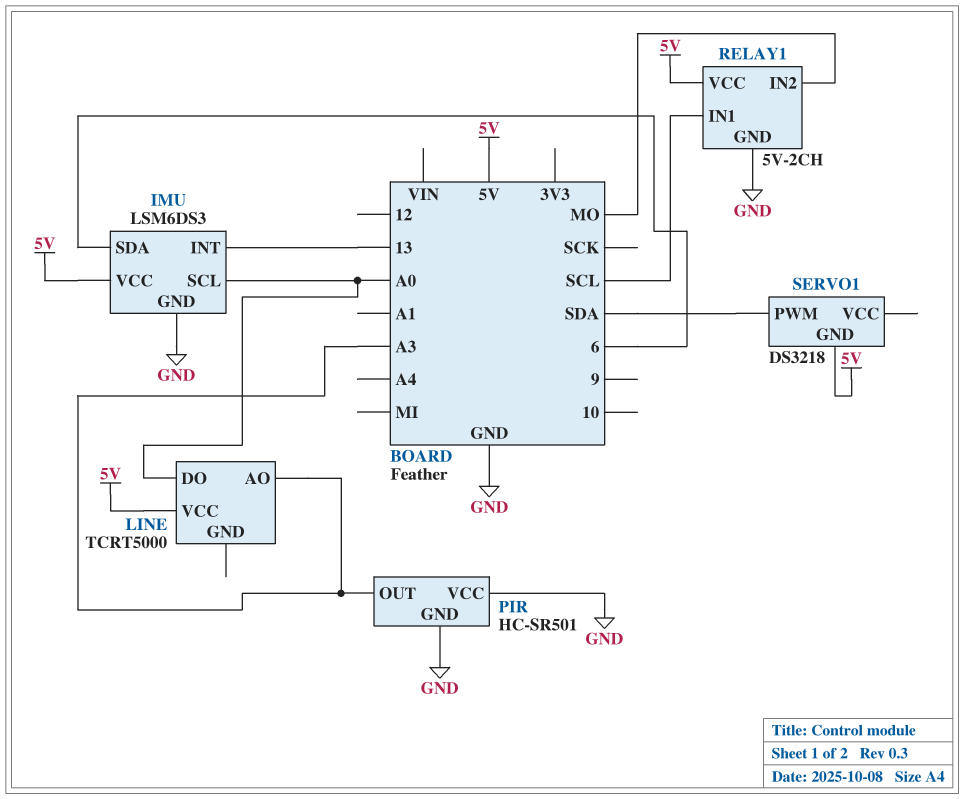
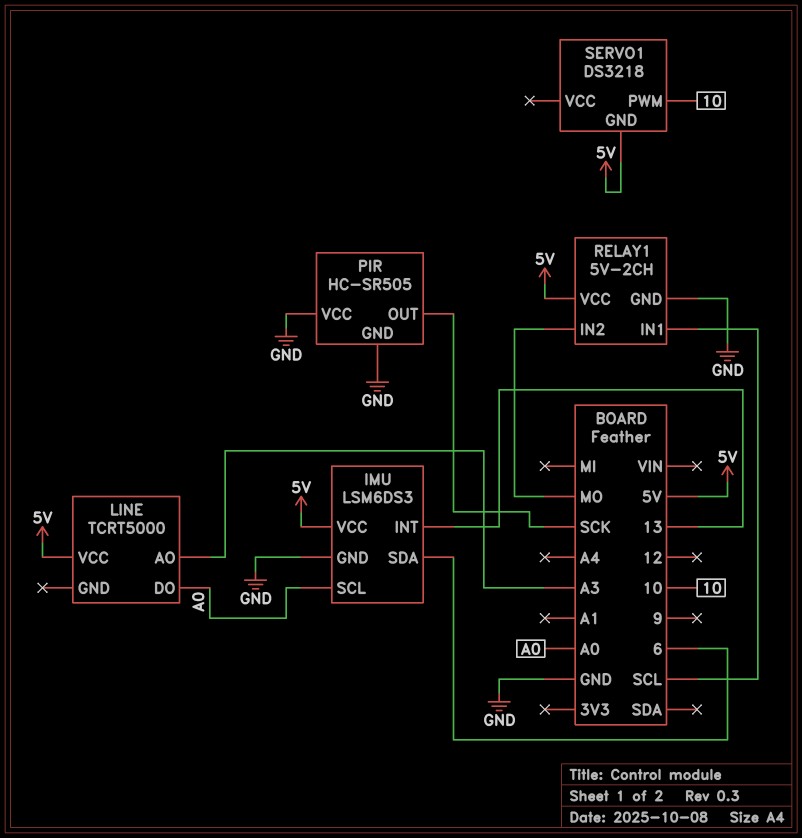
PIR: HC-SR501 -> HC-SR505
PIR pin OUT: A3 -> SCK
SERVO1 pin PWM: SDA -> 10

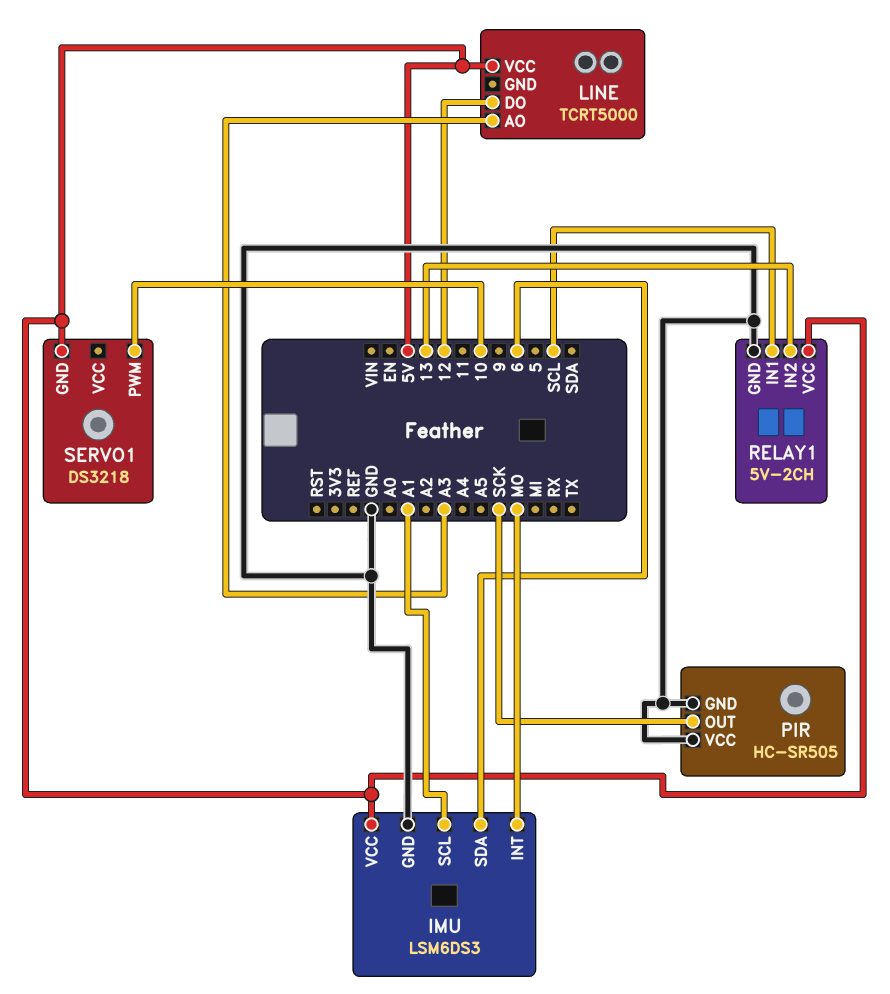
IMU pin INT: 13 -> MO
IMU pin SCL: A0 -> A1
LINE pin DO: A0 -> 12
RELAY1 pin IN2: MO -> 13

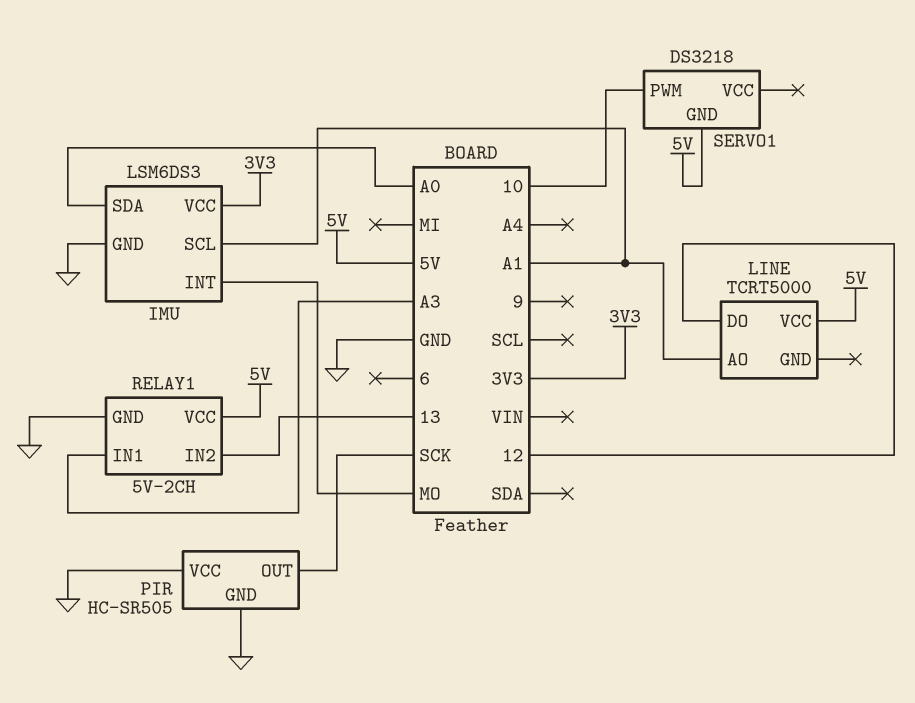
IMU pin SDA: 6 -> A0
IMU pin VCC: 5V -> 3V3
LINE pin AO: A3 -> A1
RELAY1 pin IN1: SCL -> A3

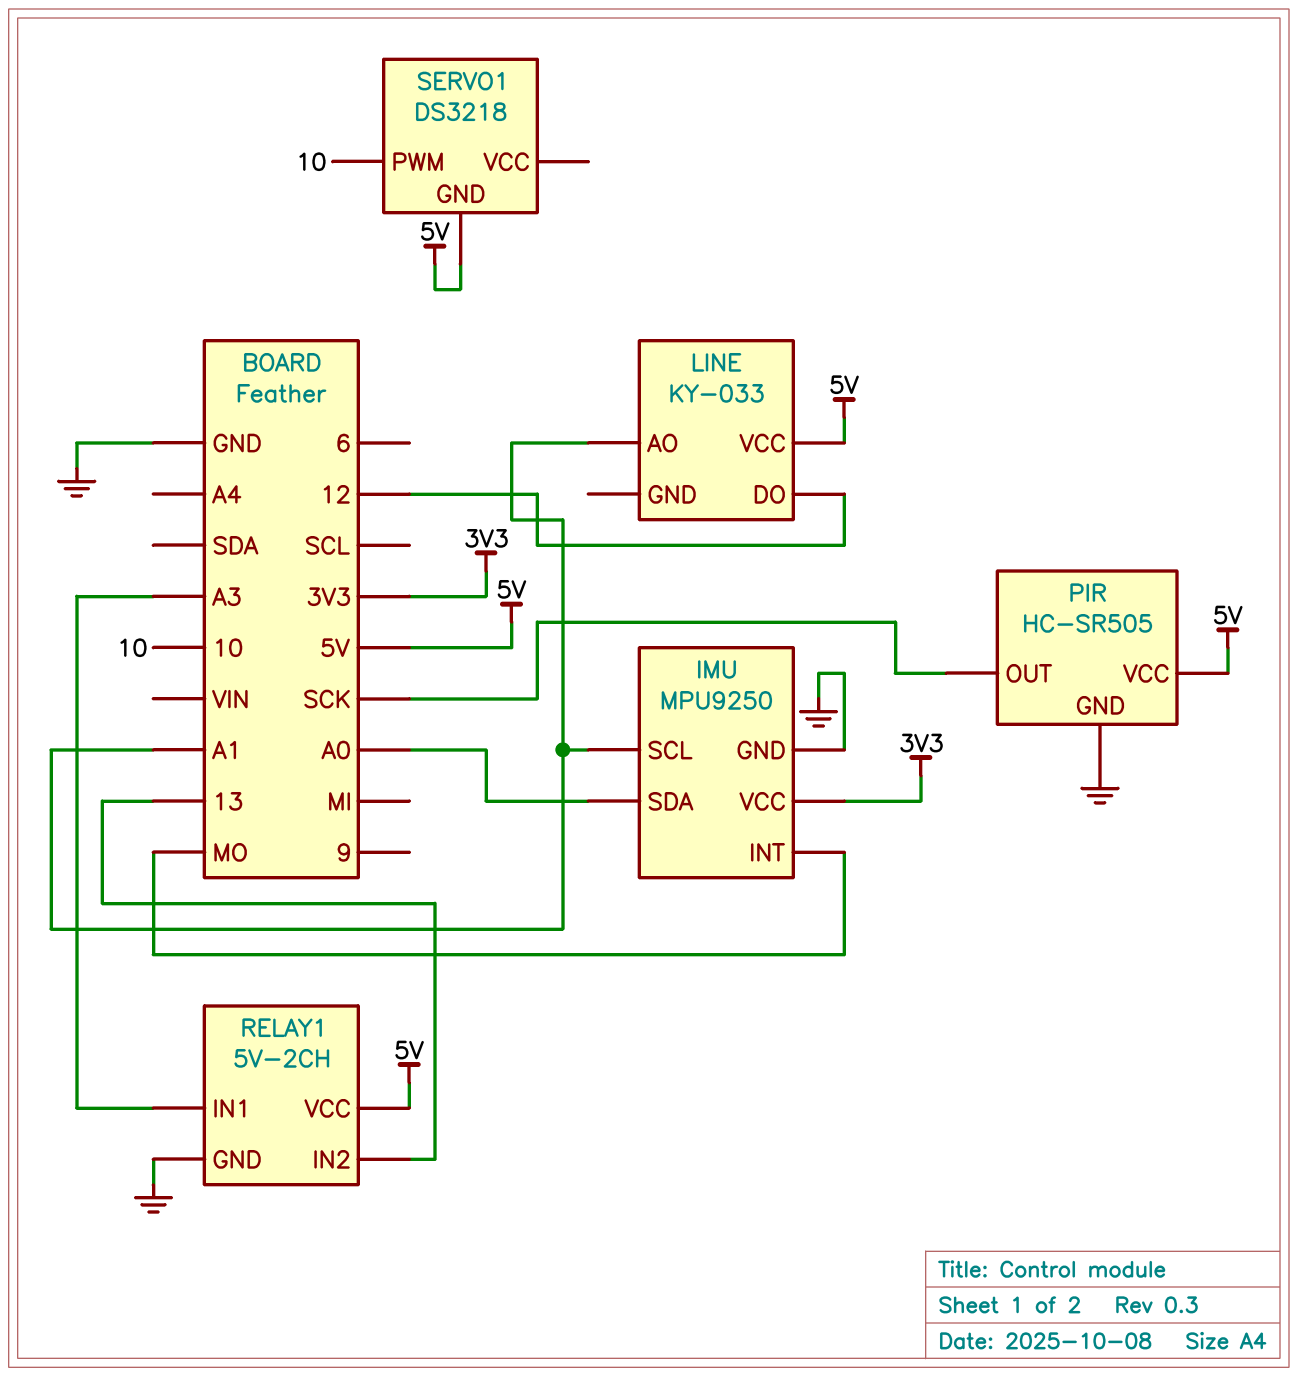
IMU: LSM6DS3 -> MPU9250
LINE: TCRT5000 -> KY-033
PIR pin VCC: GND -> 5V

